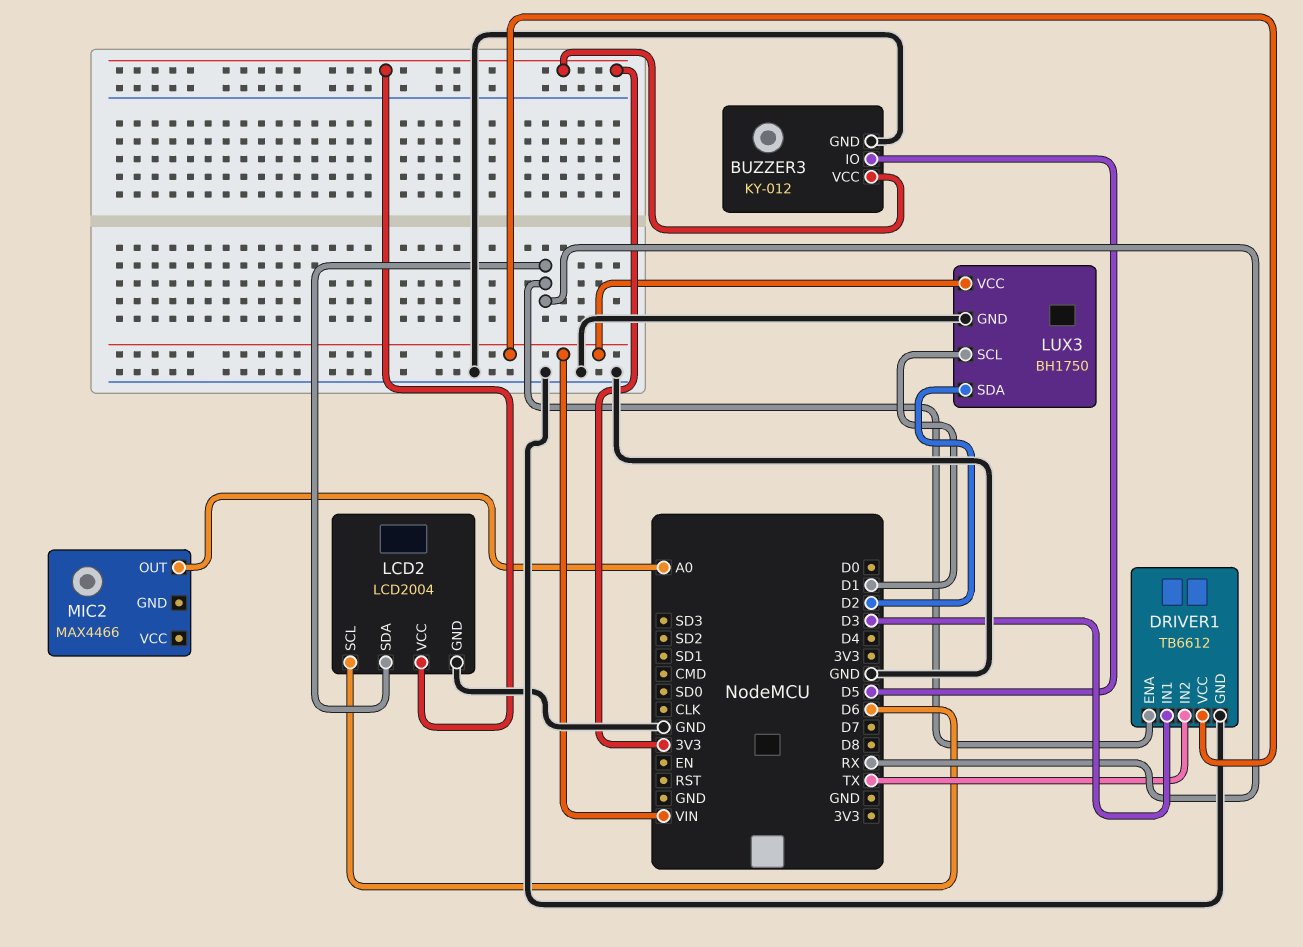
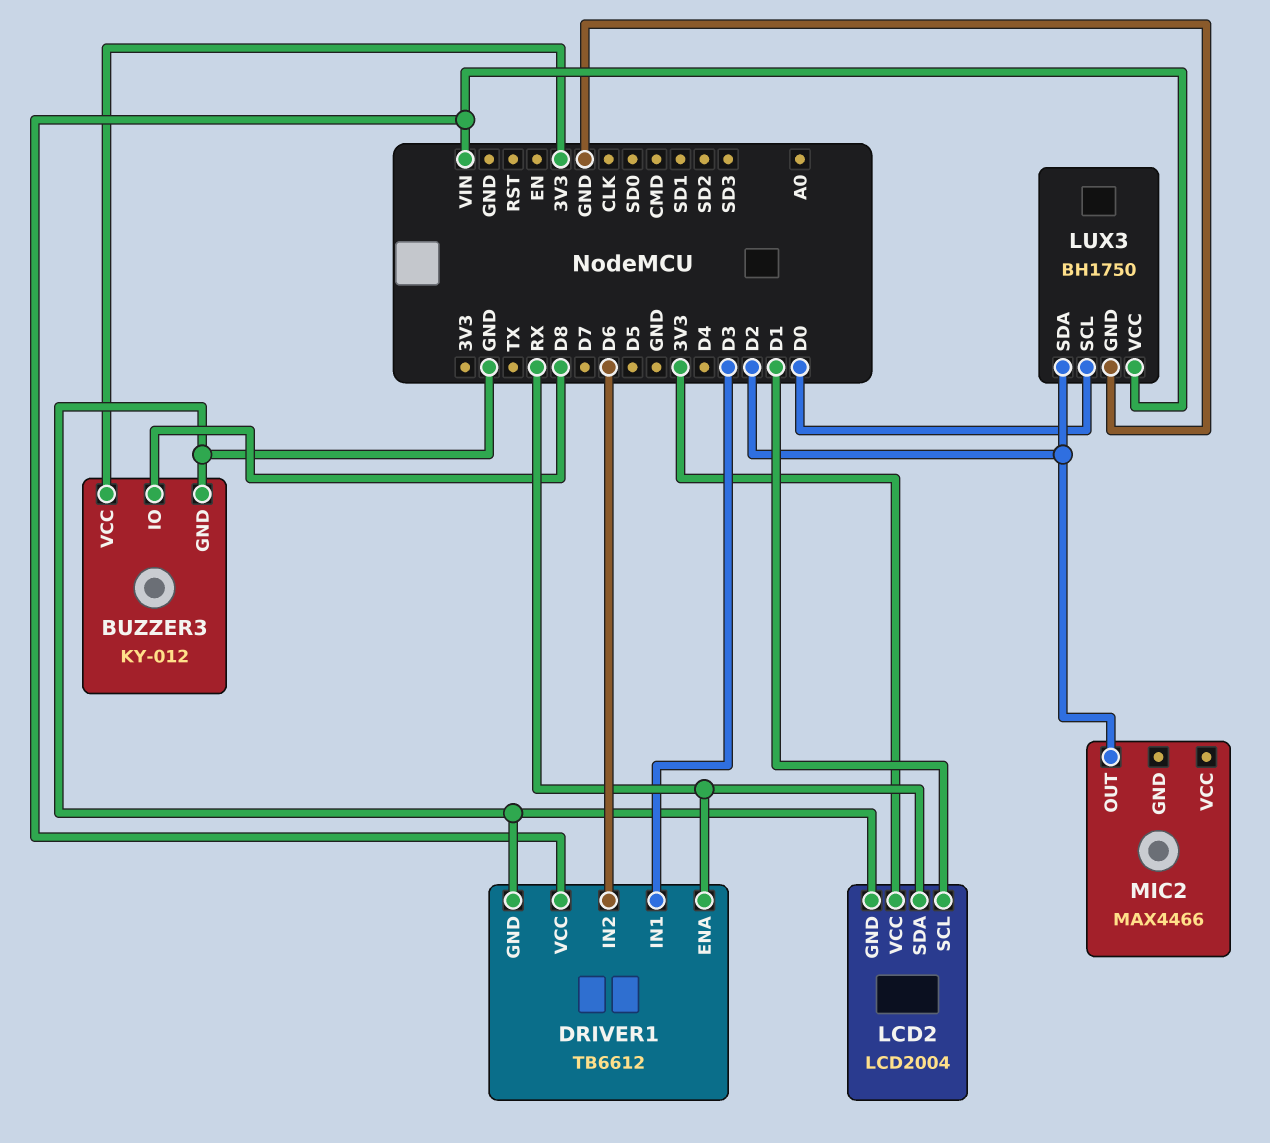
BUZZER3 pin IO: D5 -> D8
DRIVER1 pin IN2: TX -> D6
LCD2 pin SCL: D6 -> D1
LUX3 pin SCL: D1 -> D0
MIC2 pin OUT: A0 -> D2

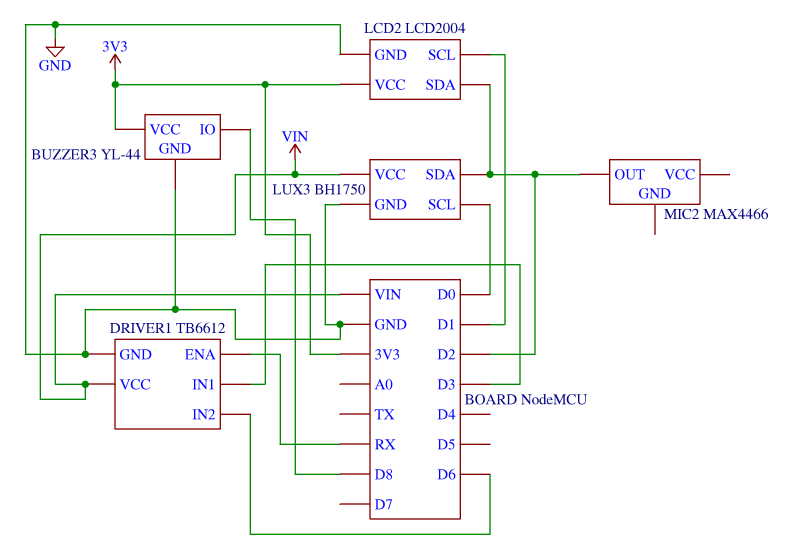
BUZZER3: KY-012 -> YL-44
LCD2 pin SDA: RX -> D2

